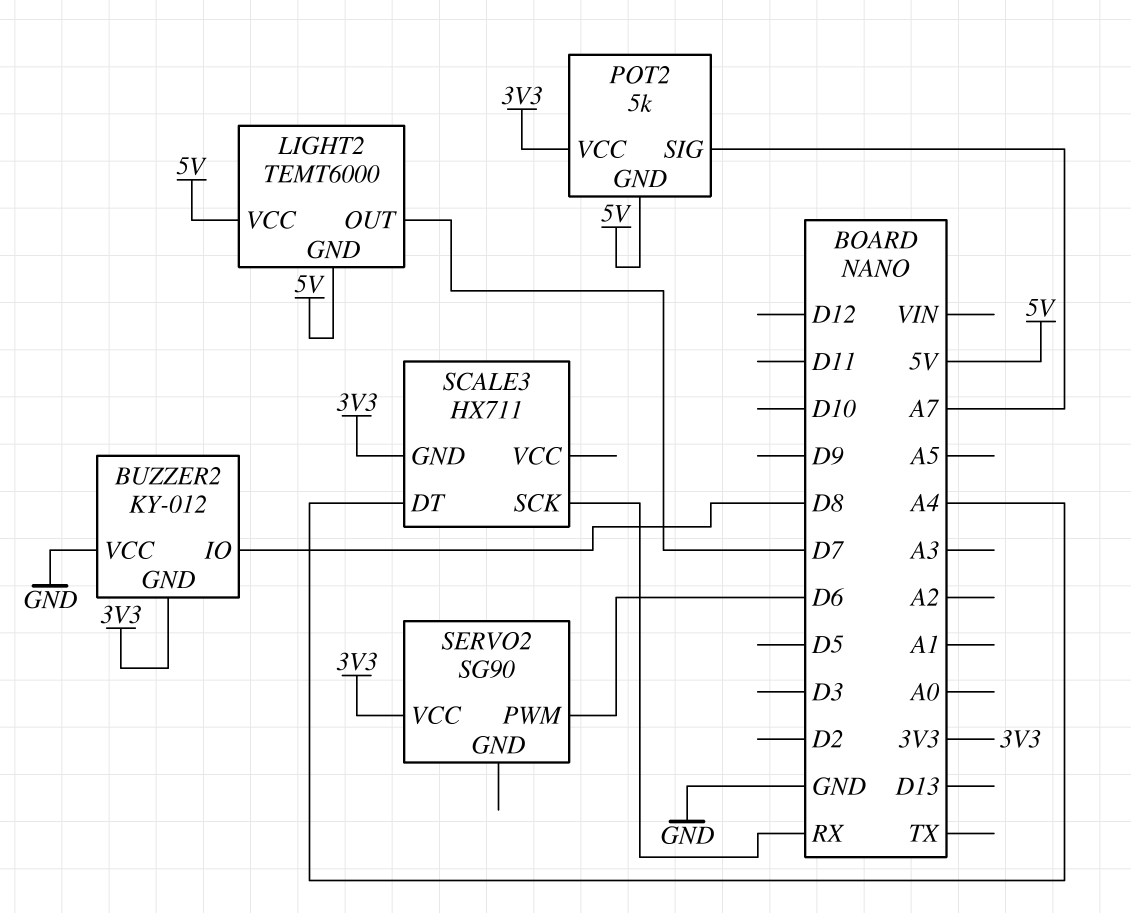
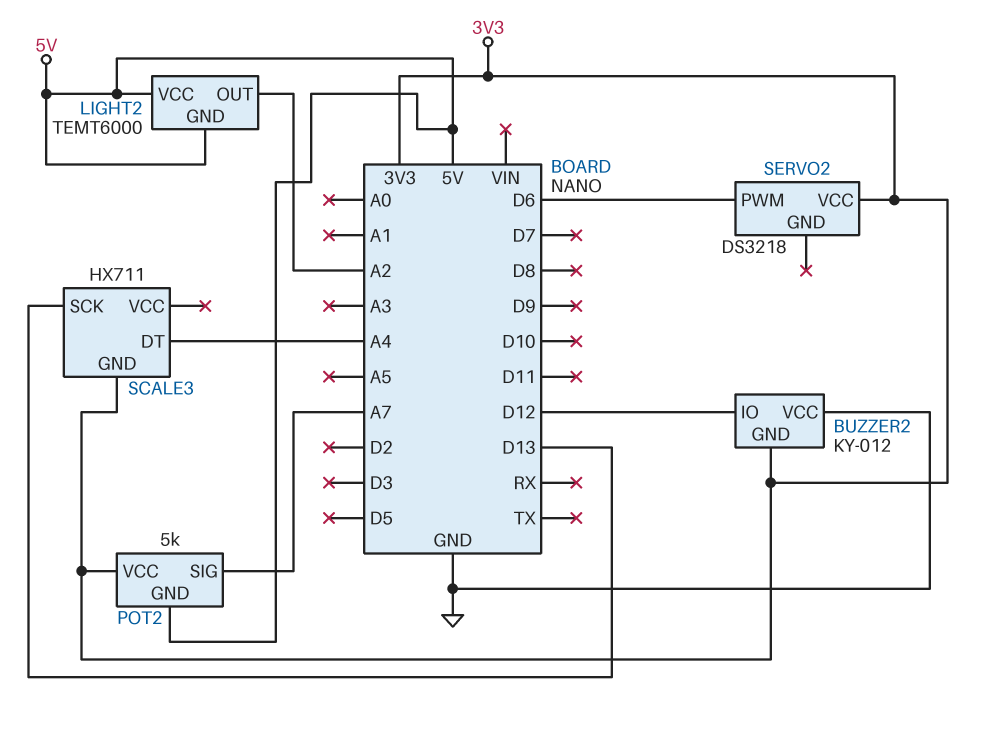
BUZZER2 pin IO: D8 -> D12
LIGHT2 pin OUT: D7 -> A2
SCALE3 pin SCK: RX -> D13
SERVO2: SG90 -> DS3218

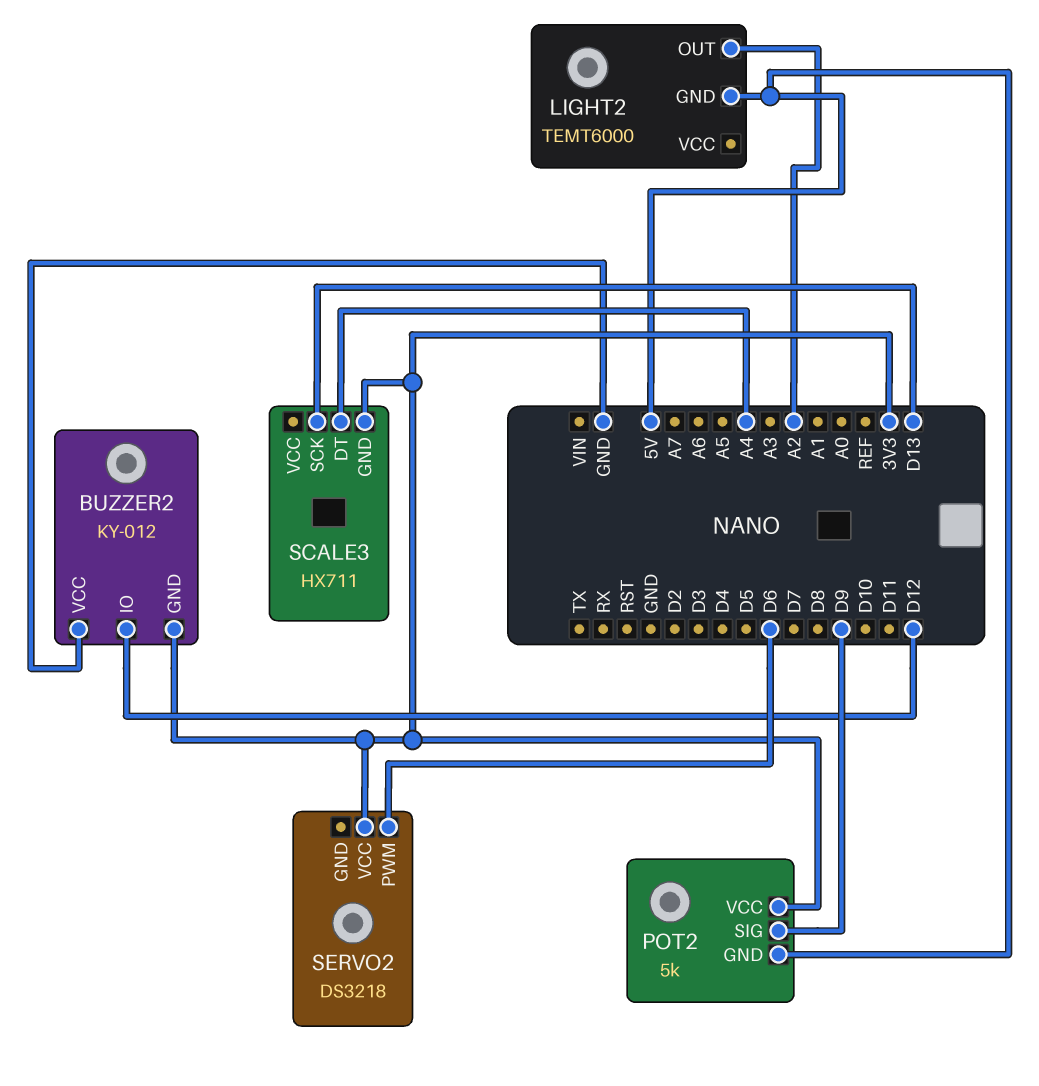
LIGHT2 pin VCC: 5V -> none
POT2 pin SIG: A7 -> D9

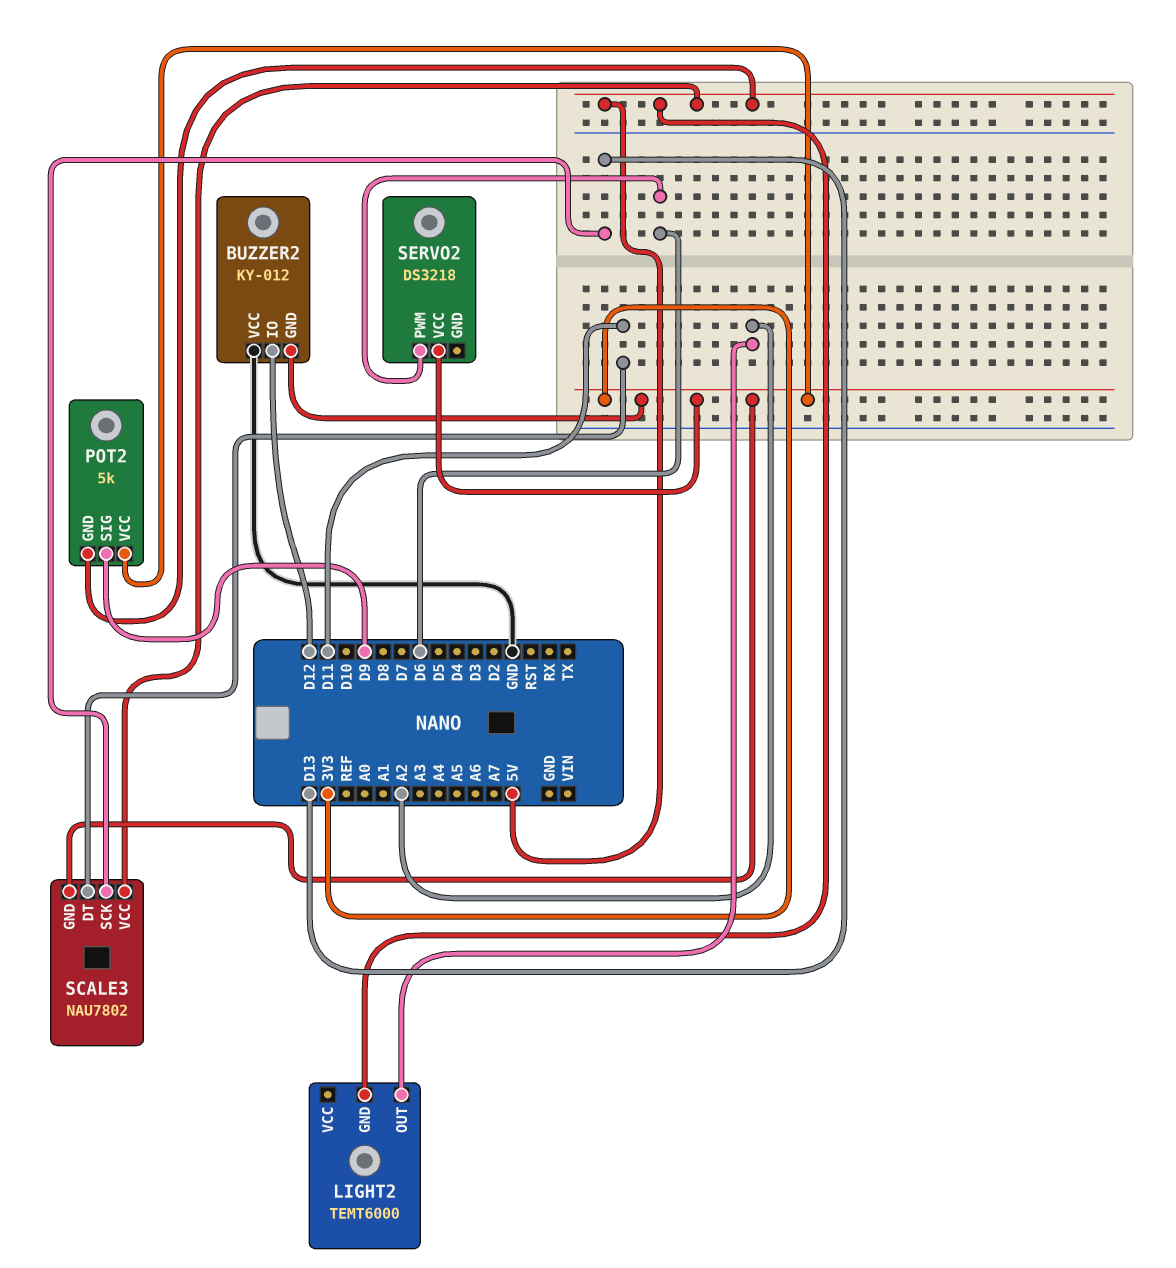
SCALE3: HX711 -> NAU7802
SCALE3 pin DT: A4 -> D11
SCALE3 pin VCC: none -> 5V

